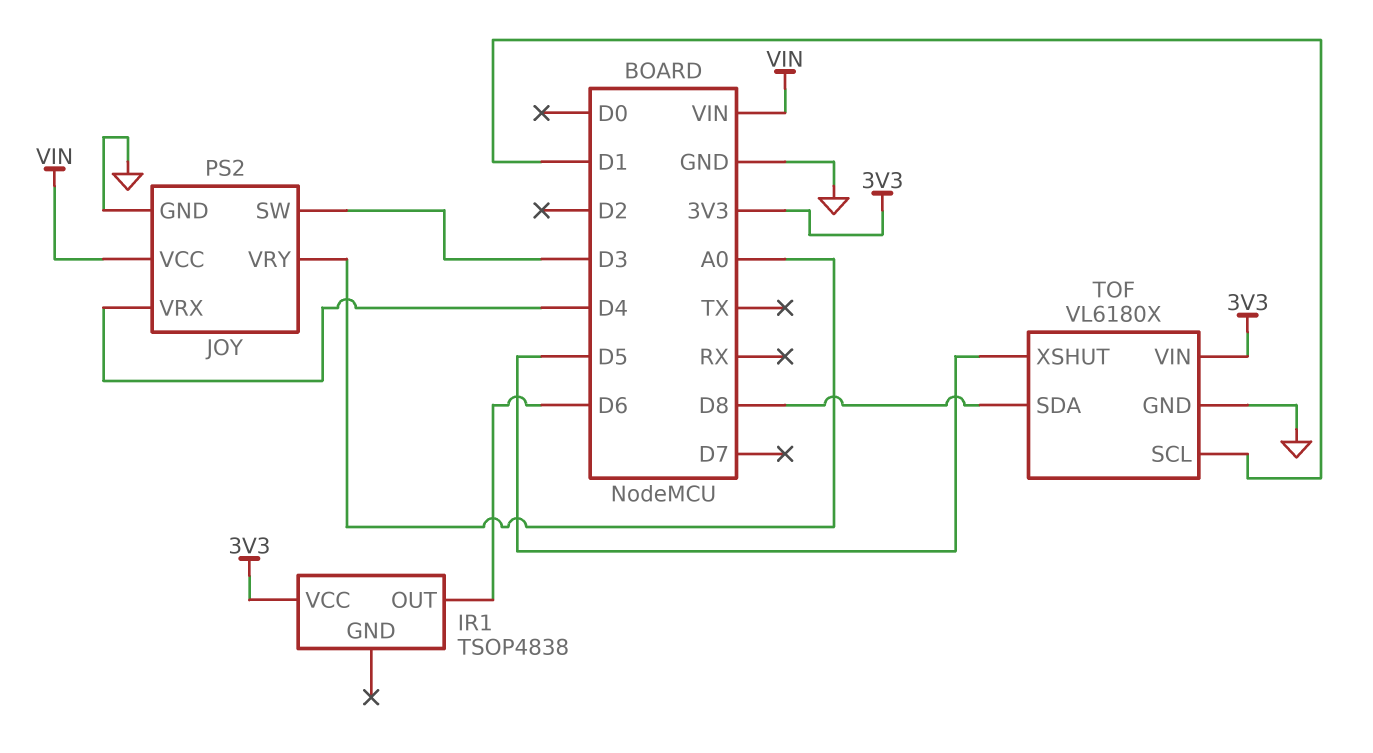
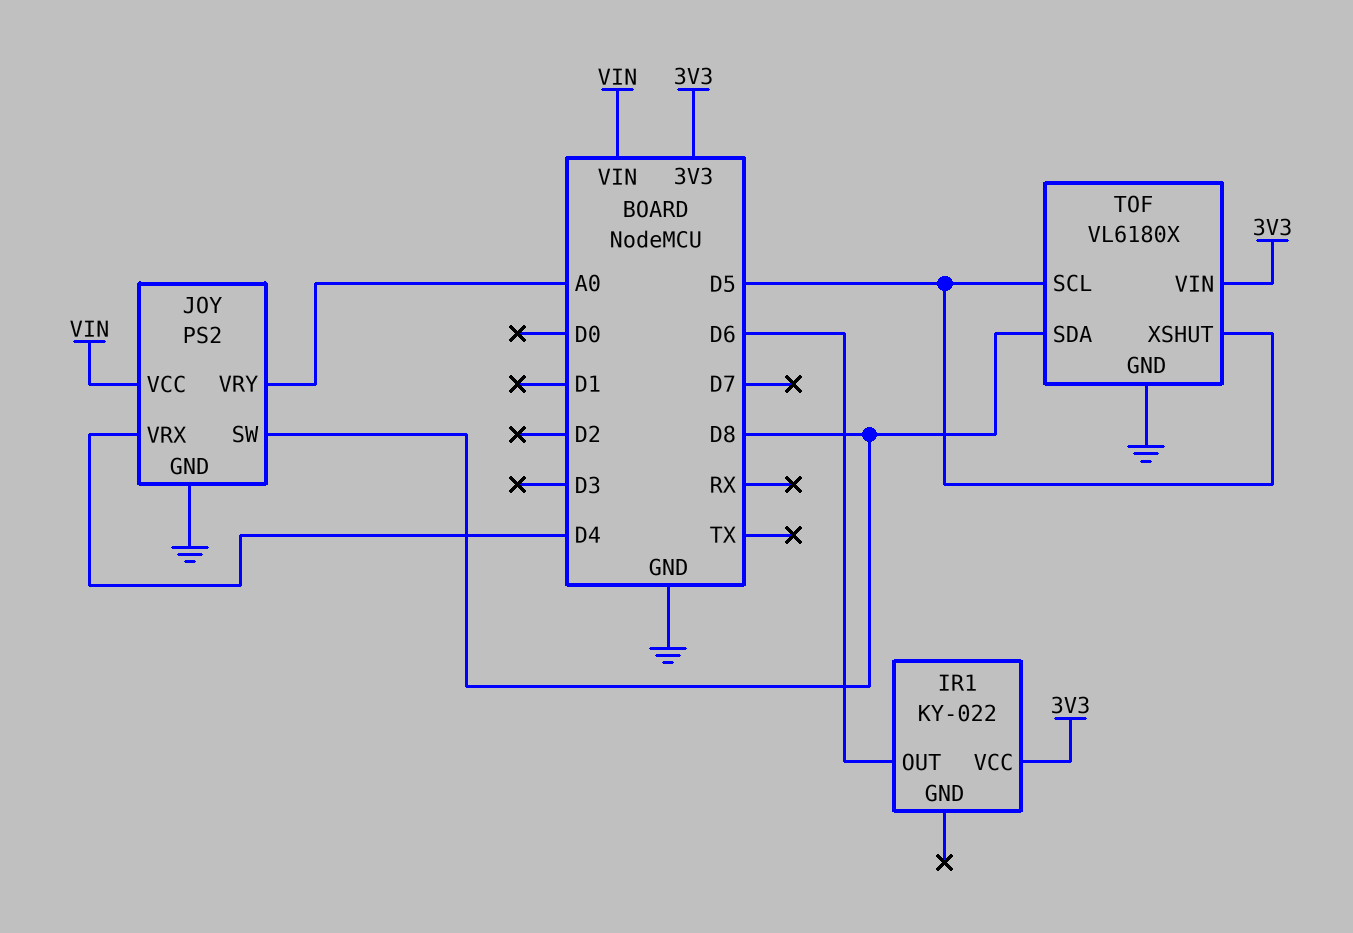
IR1: TSOP4838 -> KY-022
JOY pin SW: D3 -> D8
TOF pin SCL: D1 -> D5

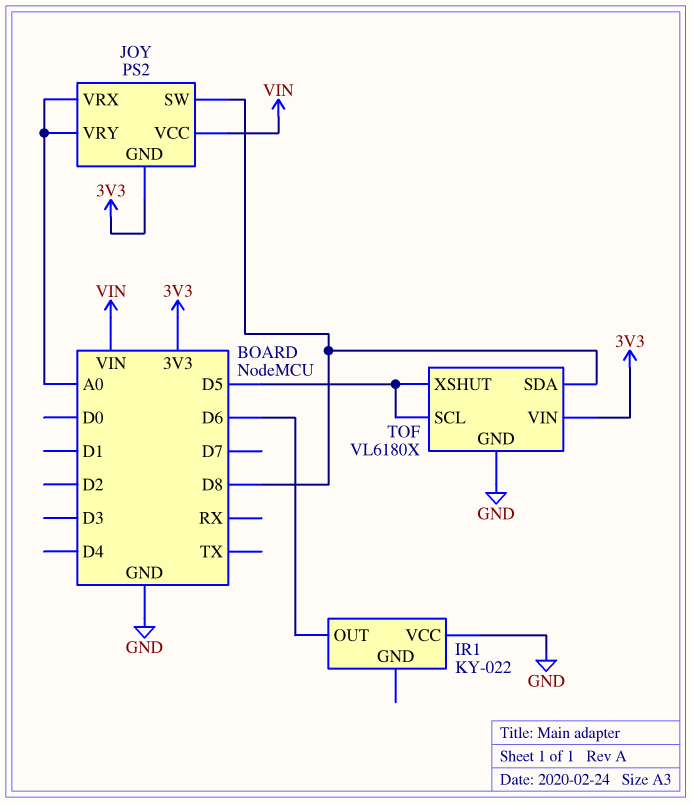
IR1 pin VCC: 3V3 -> GND
JOY pin GND: GND -> 3V3
JOY pin VRX: D4 -> A0

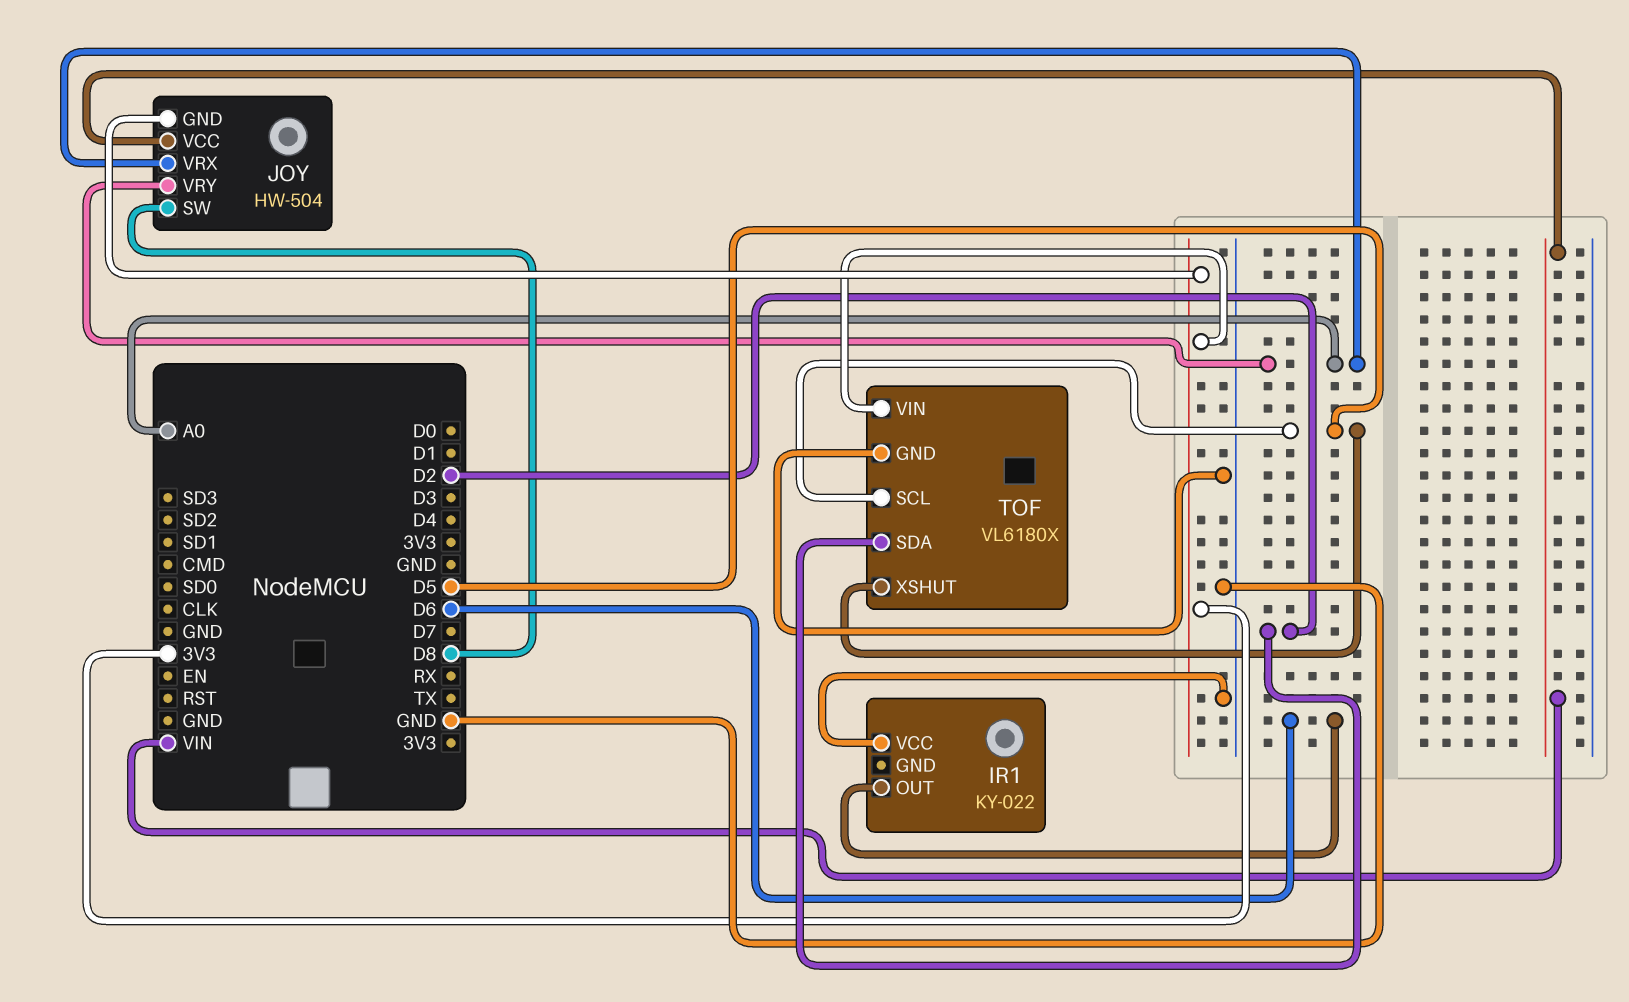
JOY: PS2 -> HW-504
TOF pin SDA: D8 -> D2

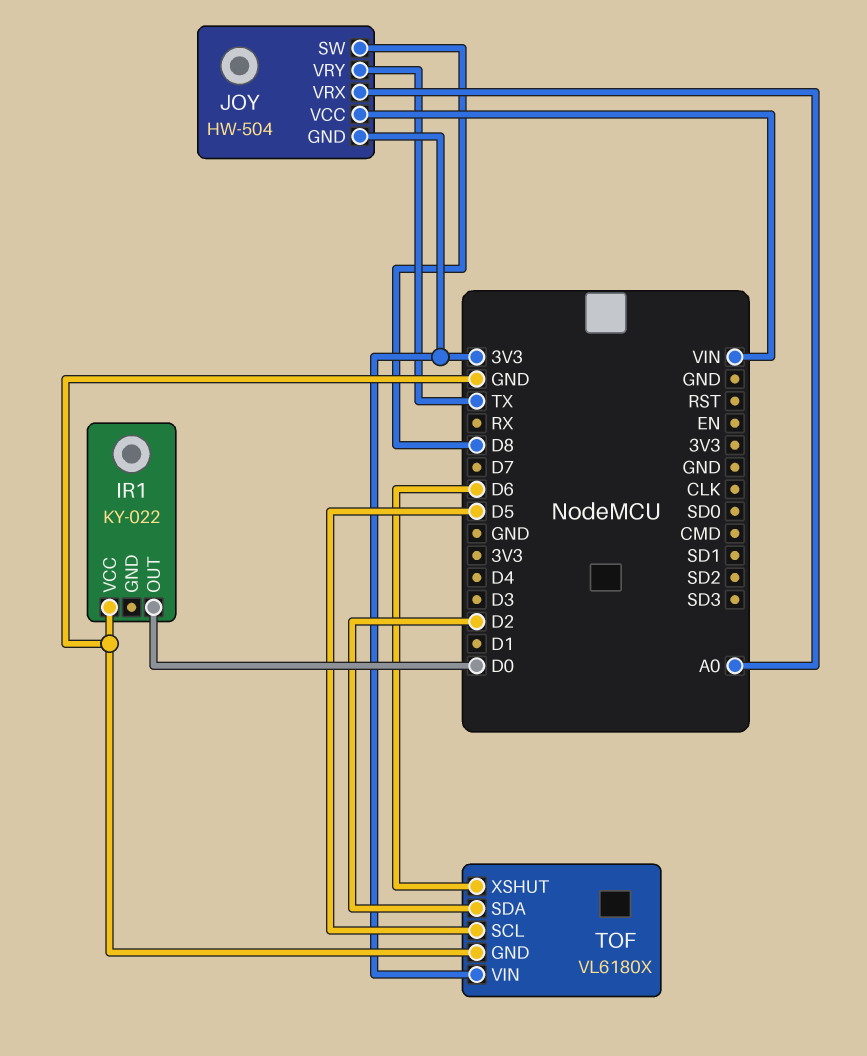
IR1 pin OUT: D6 -> D0
JOY pin VRY: A0 -> TX
TOF pin XSHUT: D5 -> D6

